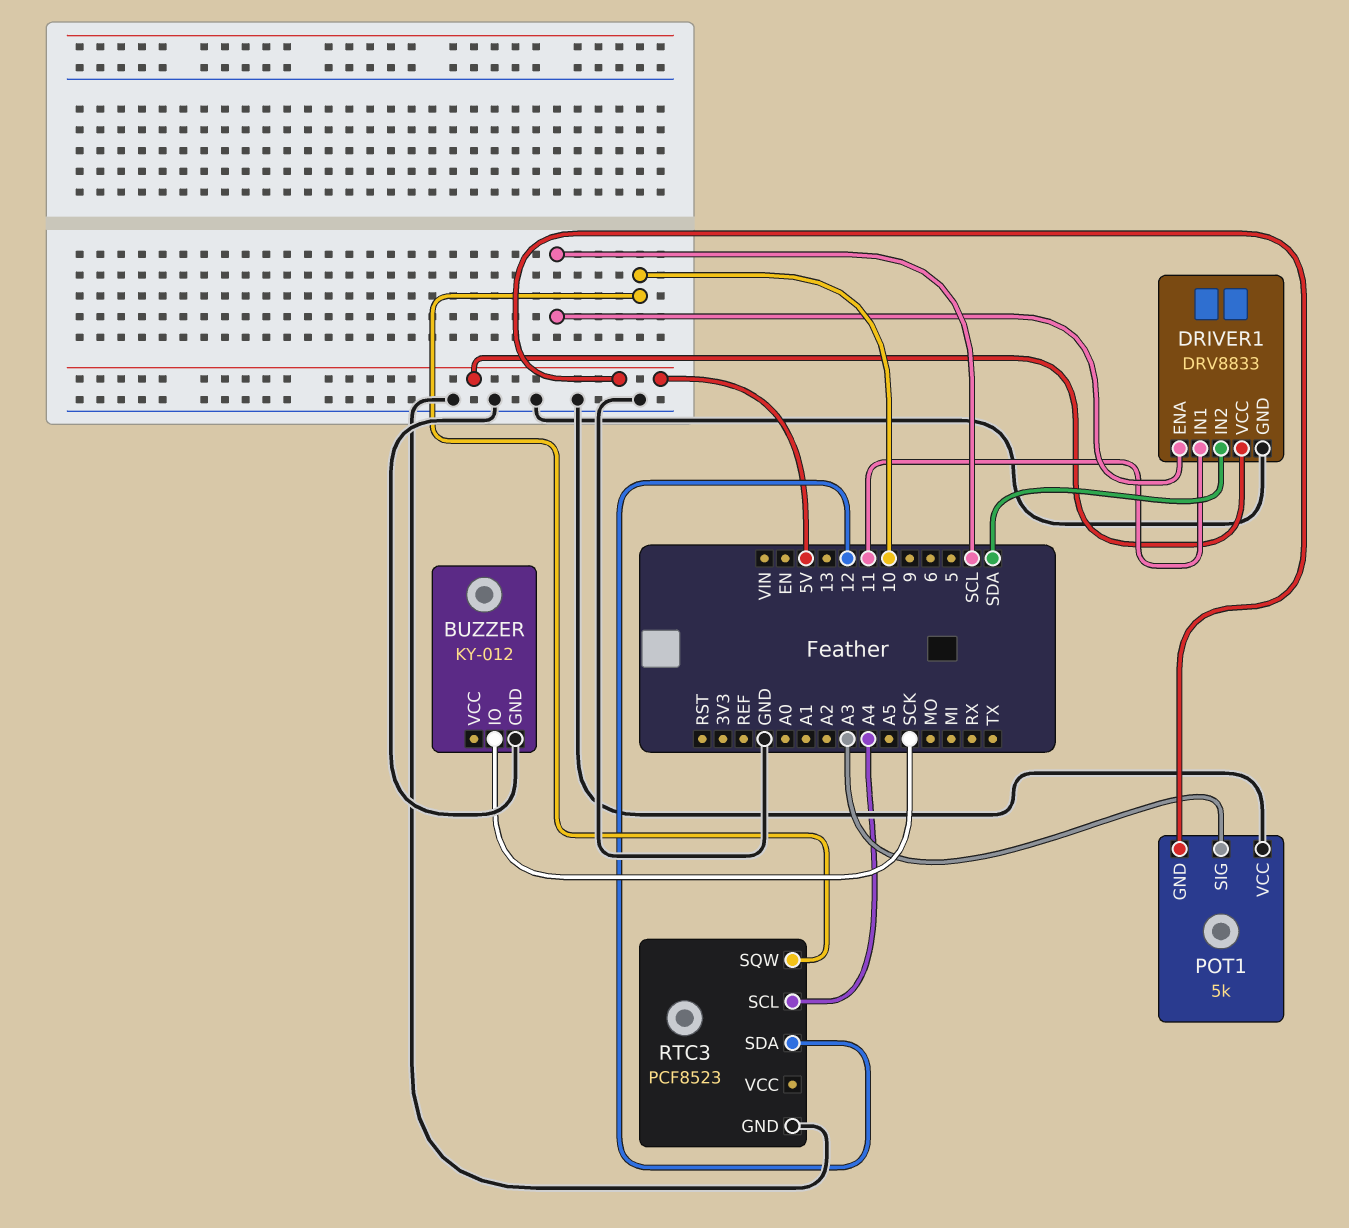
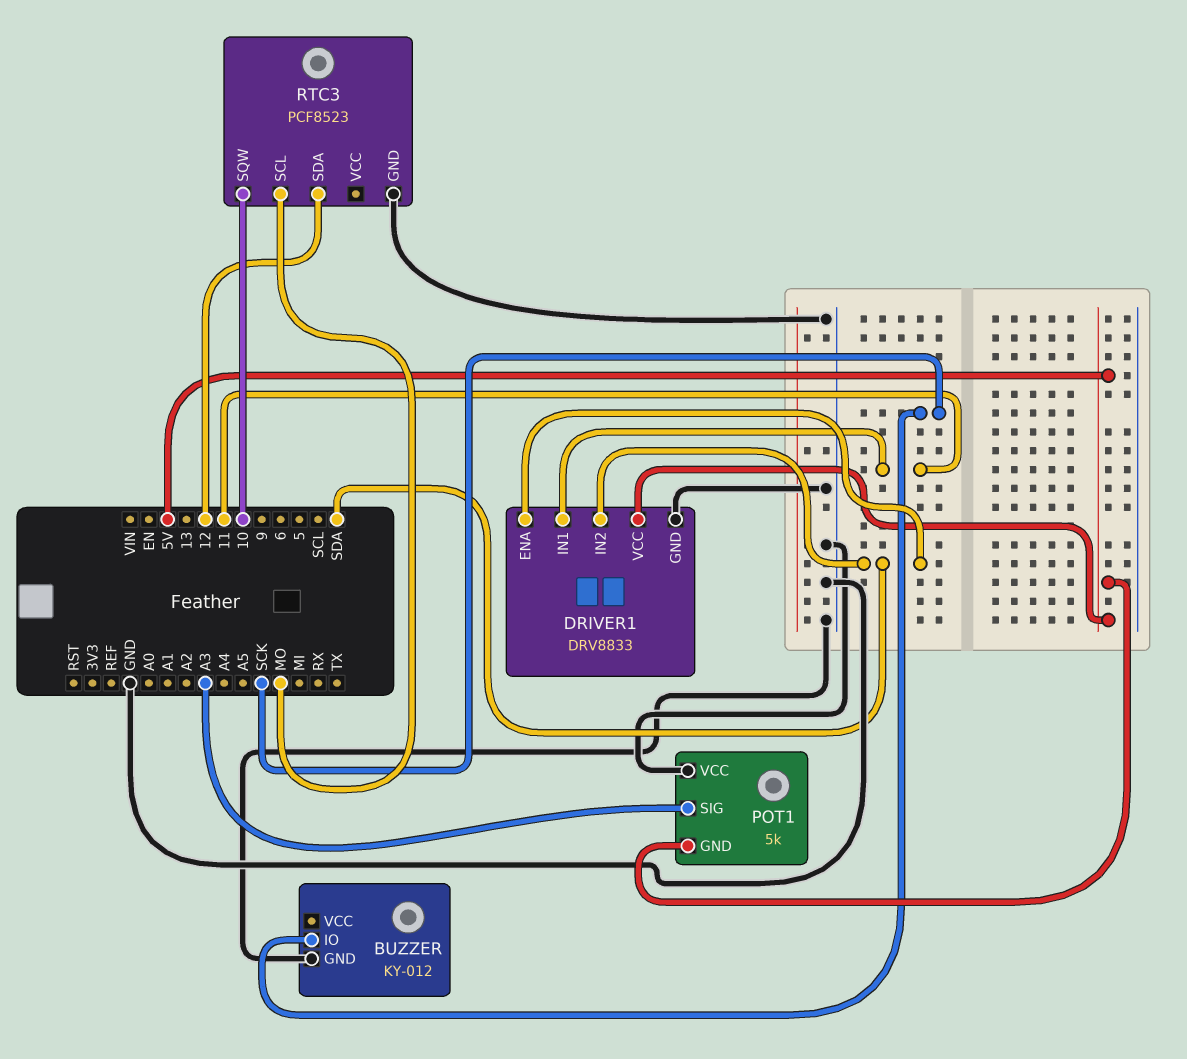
DRIVER1 pin ENA: SCL -> SDA
RTC3 pin SCL: A4 -> MO

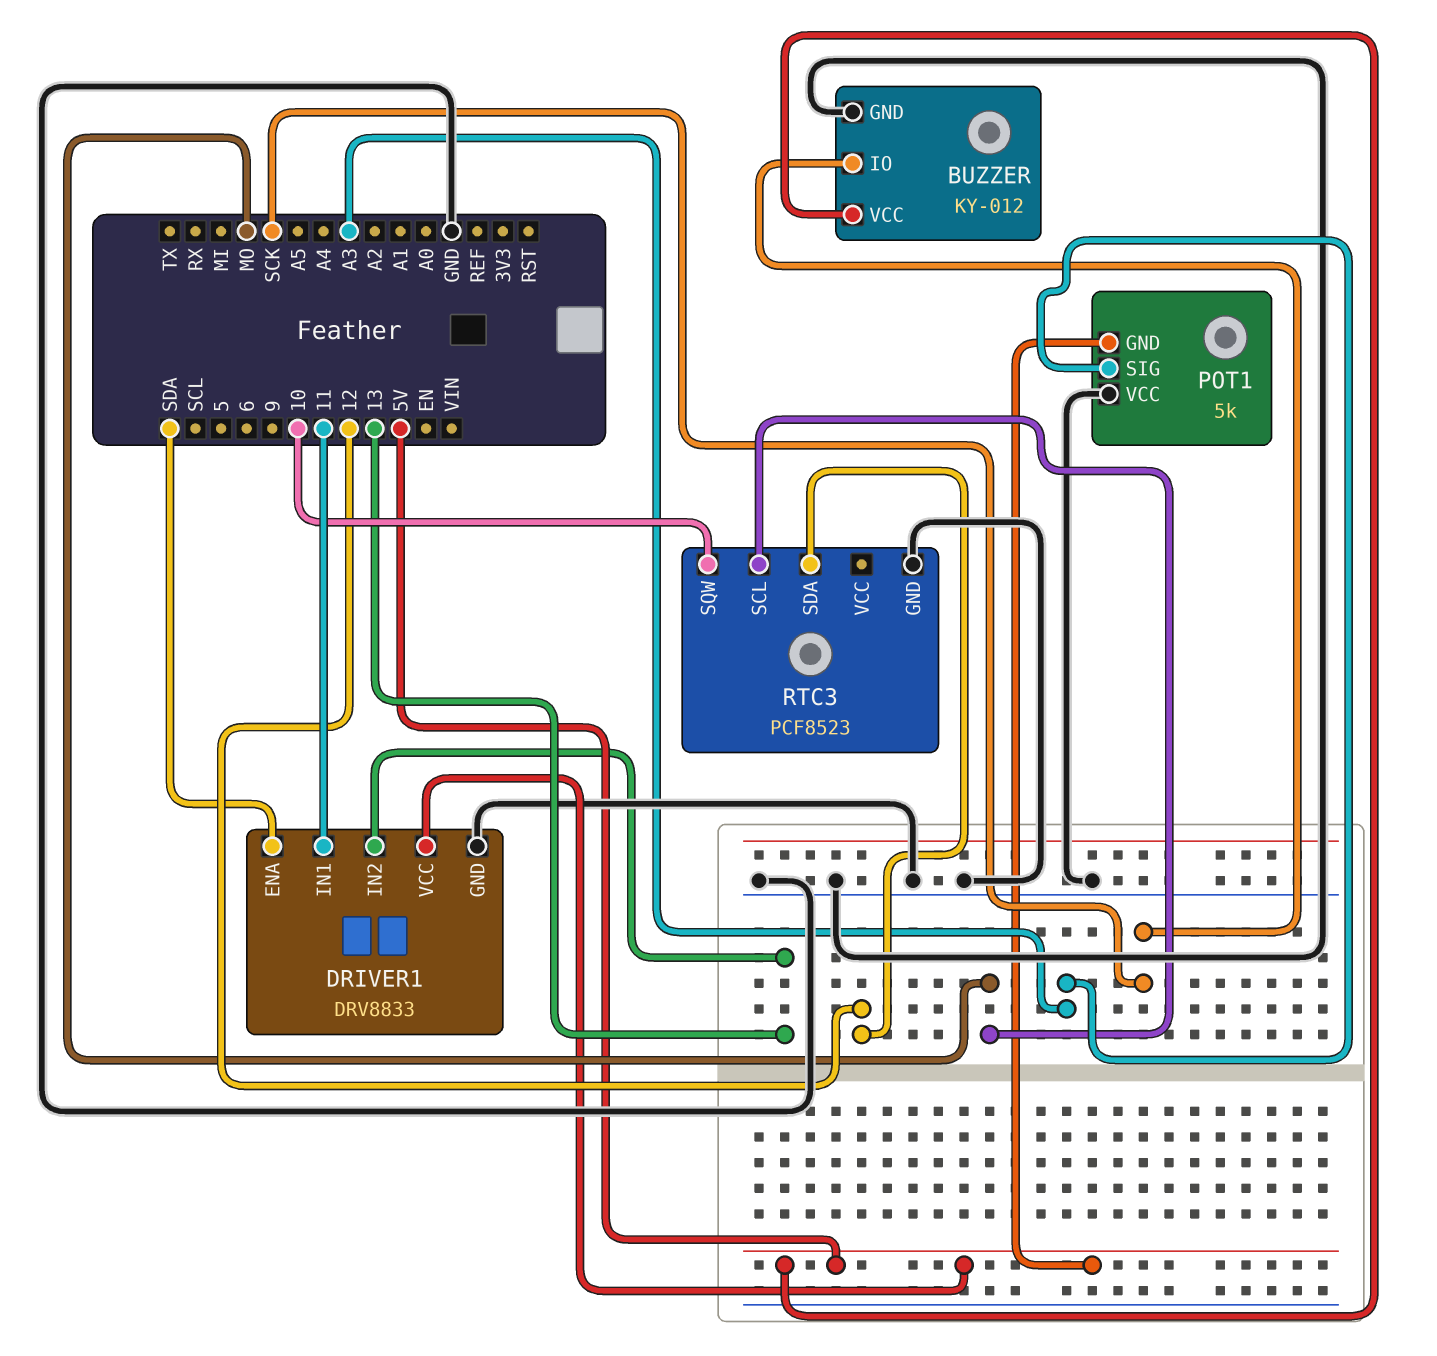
BUZZER pin VCC: none -> 5V
DRIVER1 pin IN2: SDA -> 13

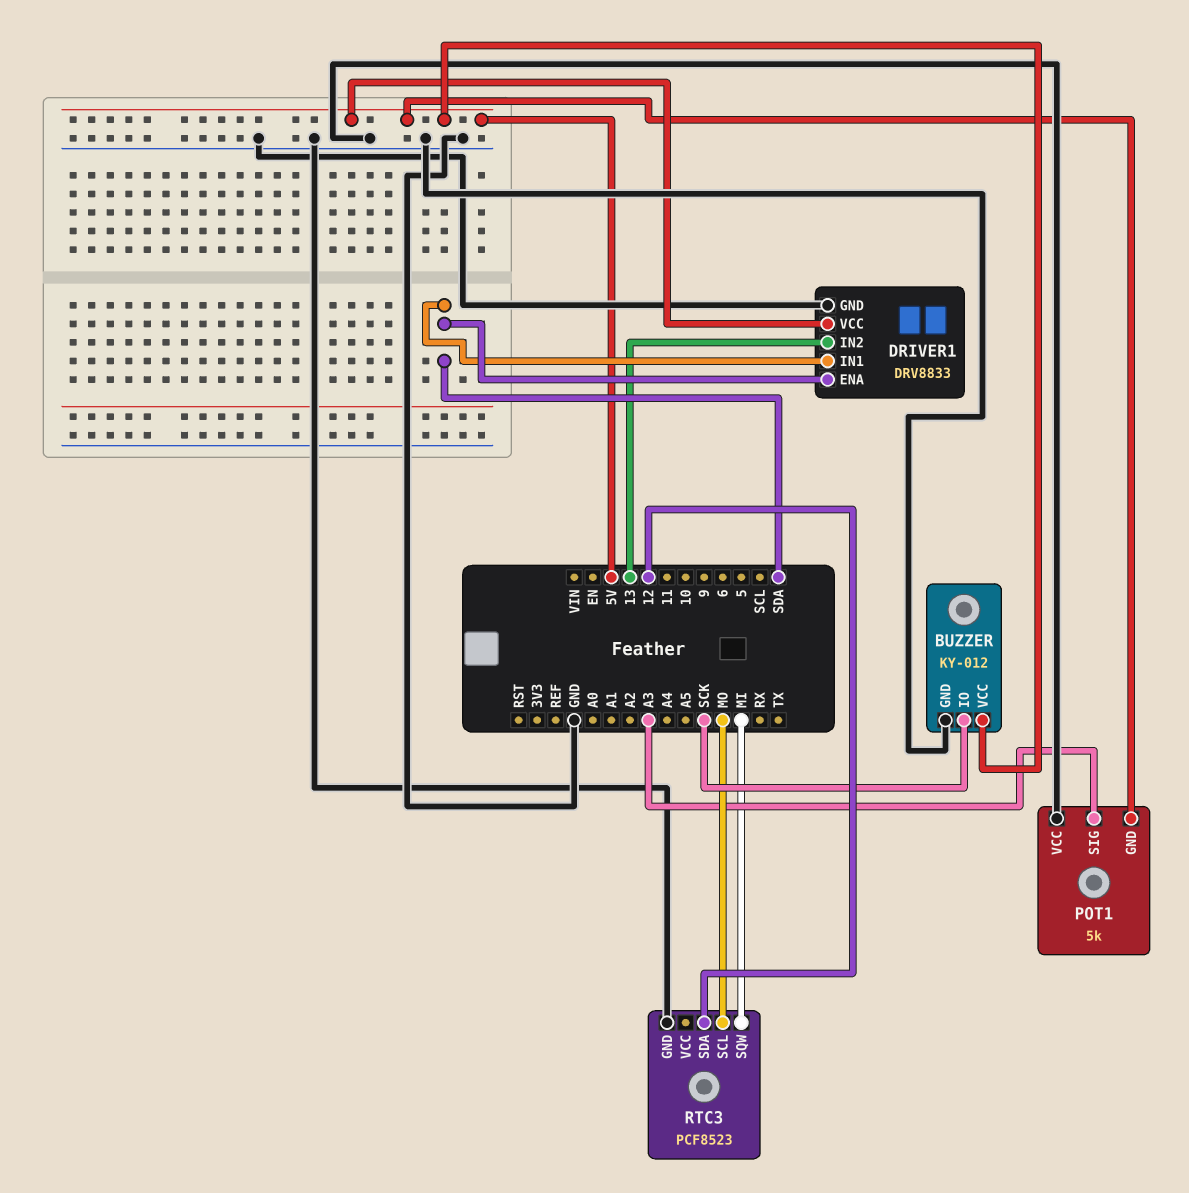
DRIVER1 pin IN1: 11 -> SDA
RTC3 pin SQW: 10 -> MI

